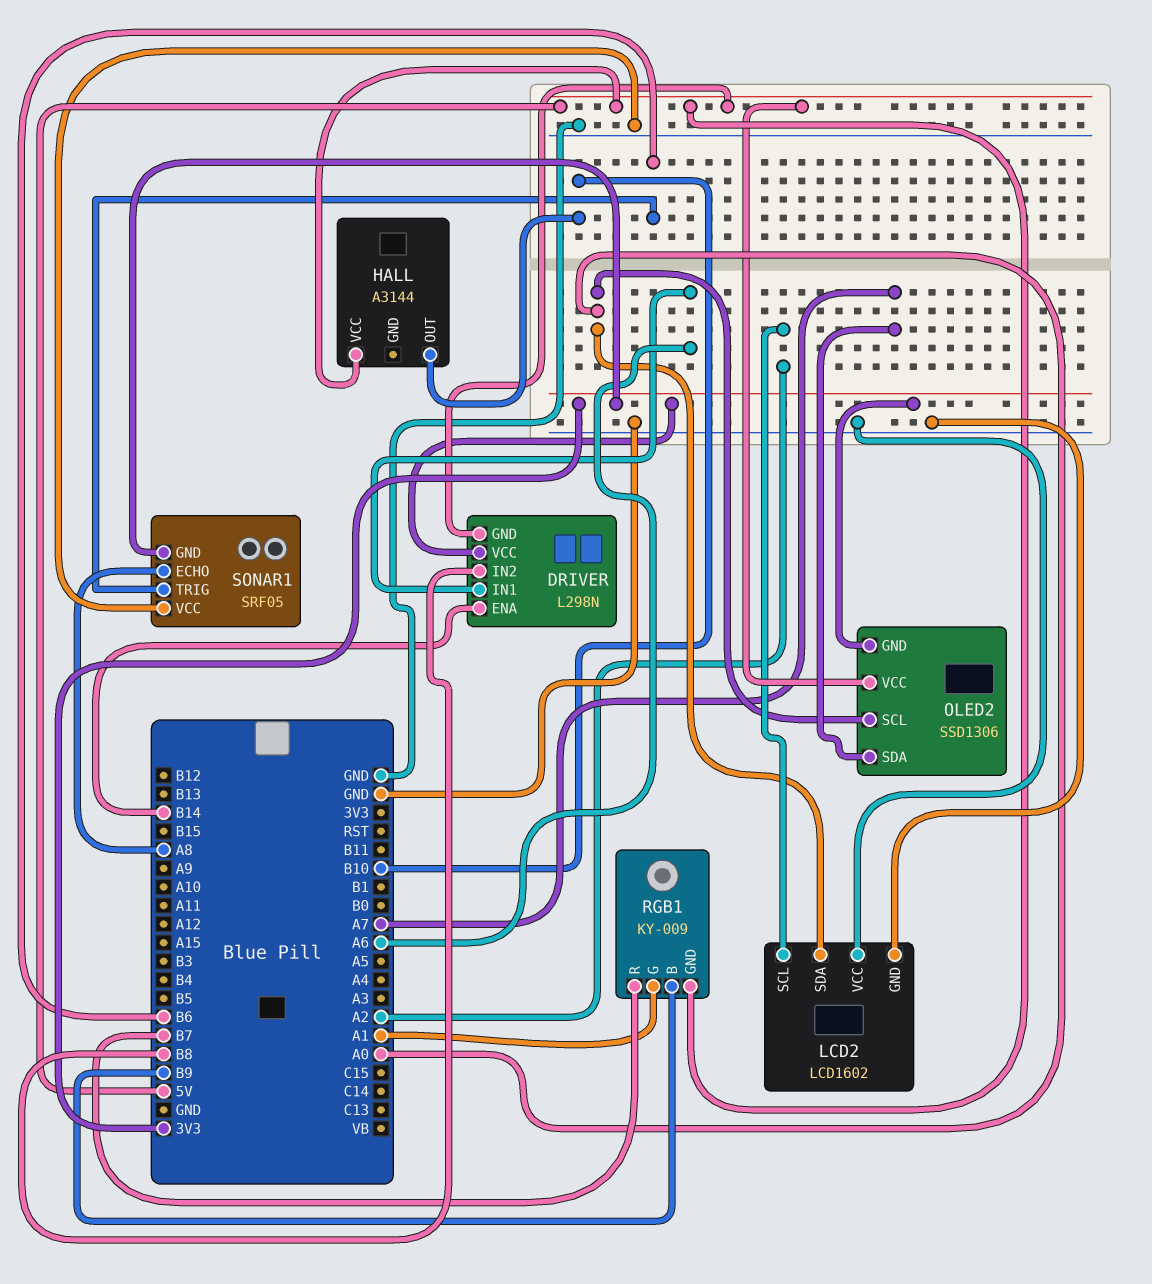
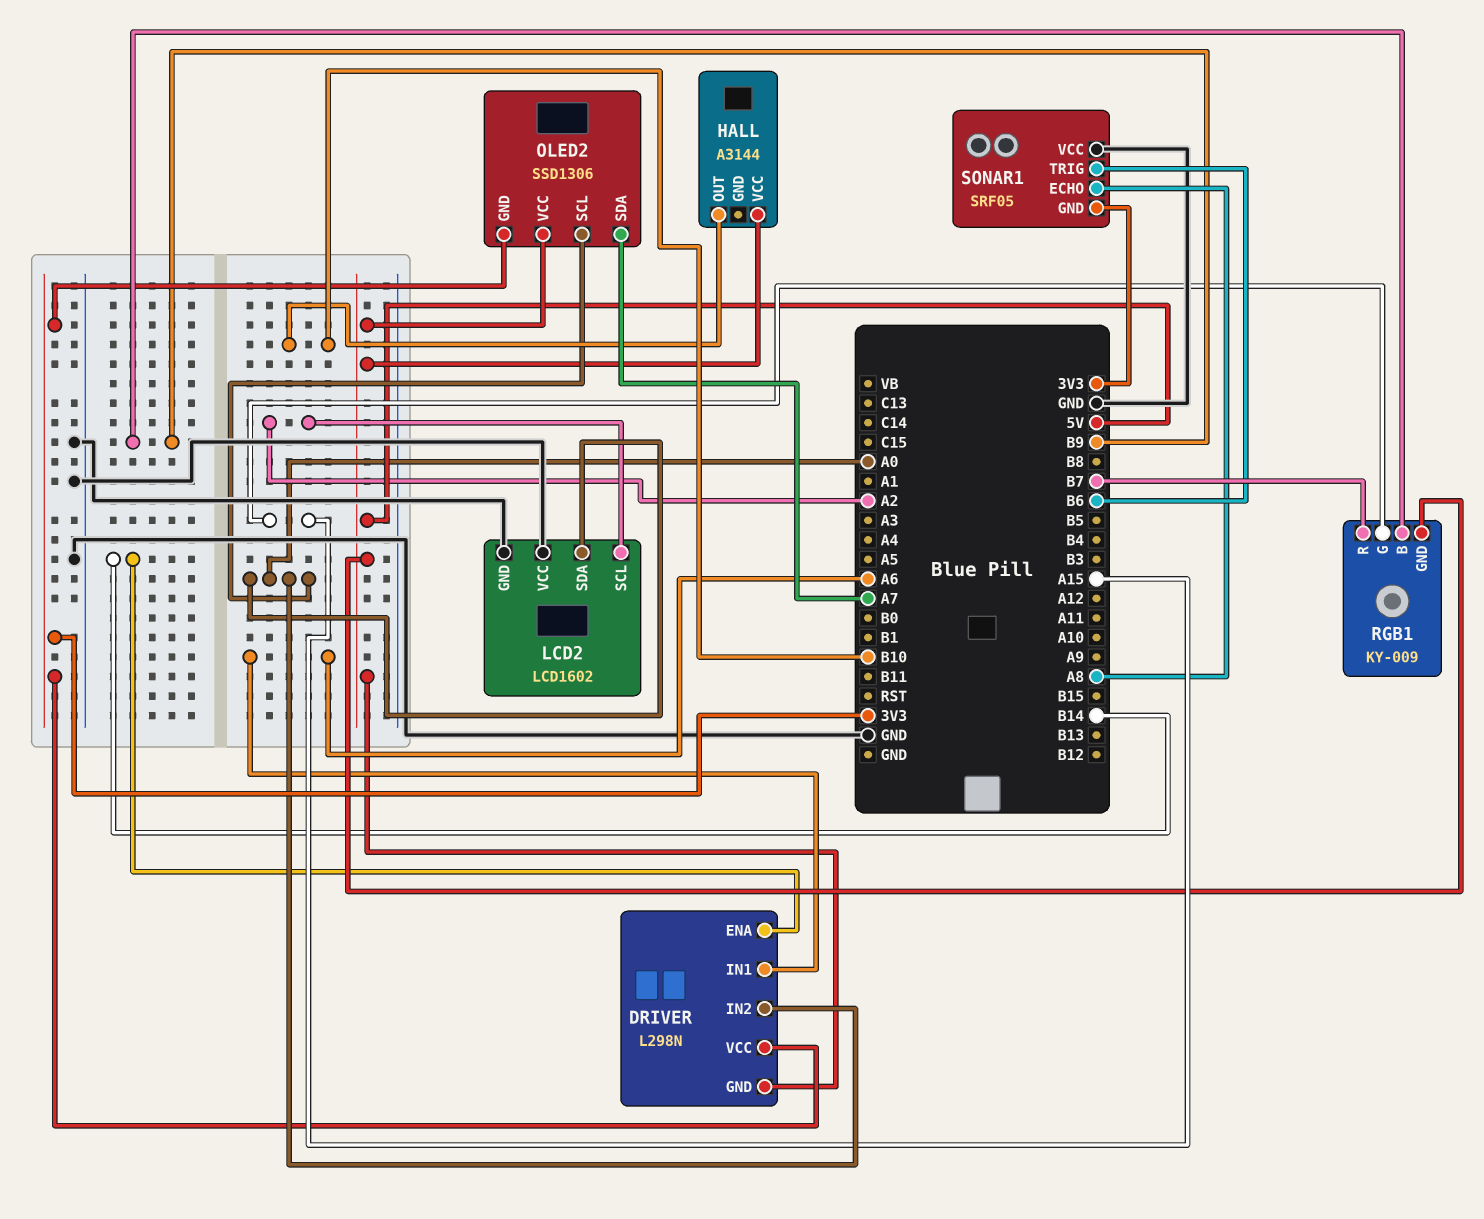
DRIVER pin IN2: B8 -> A0
RGB1 pin G: A1 -> A15

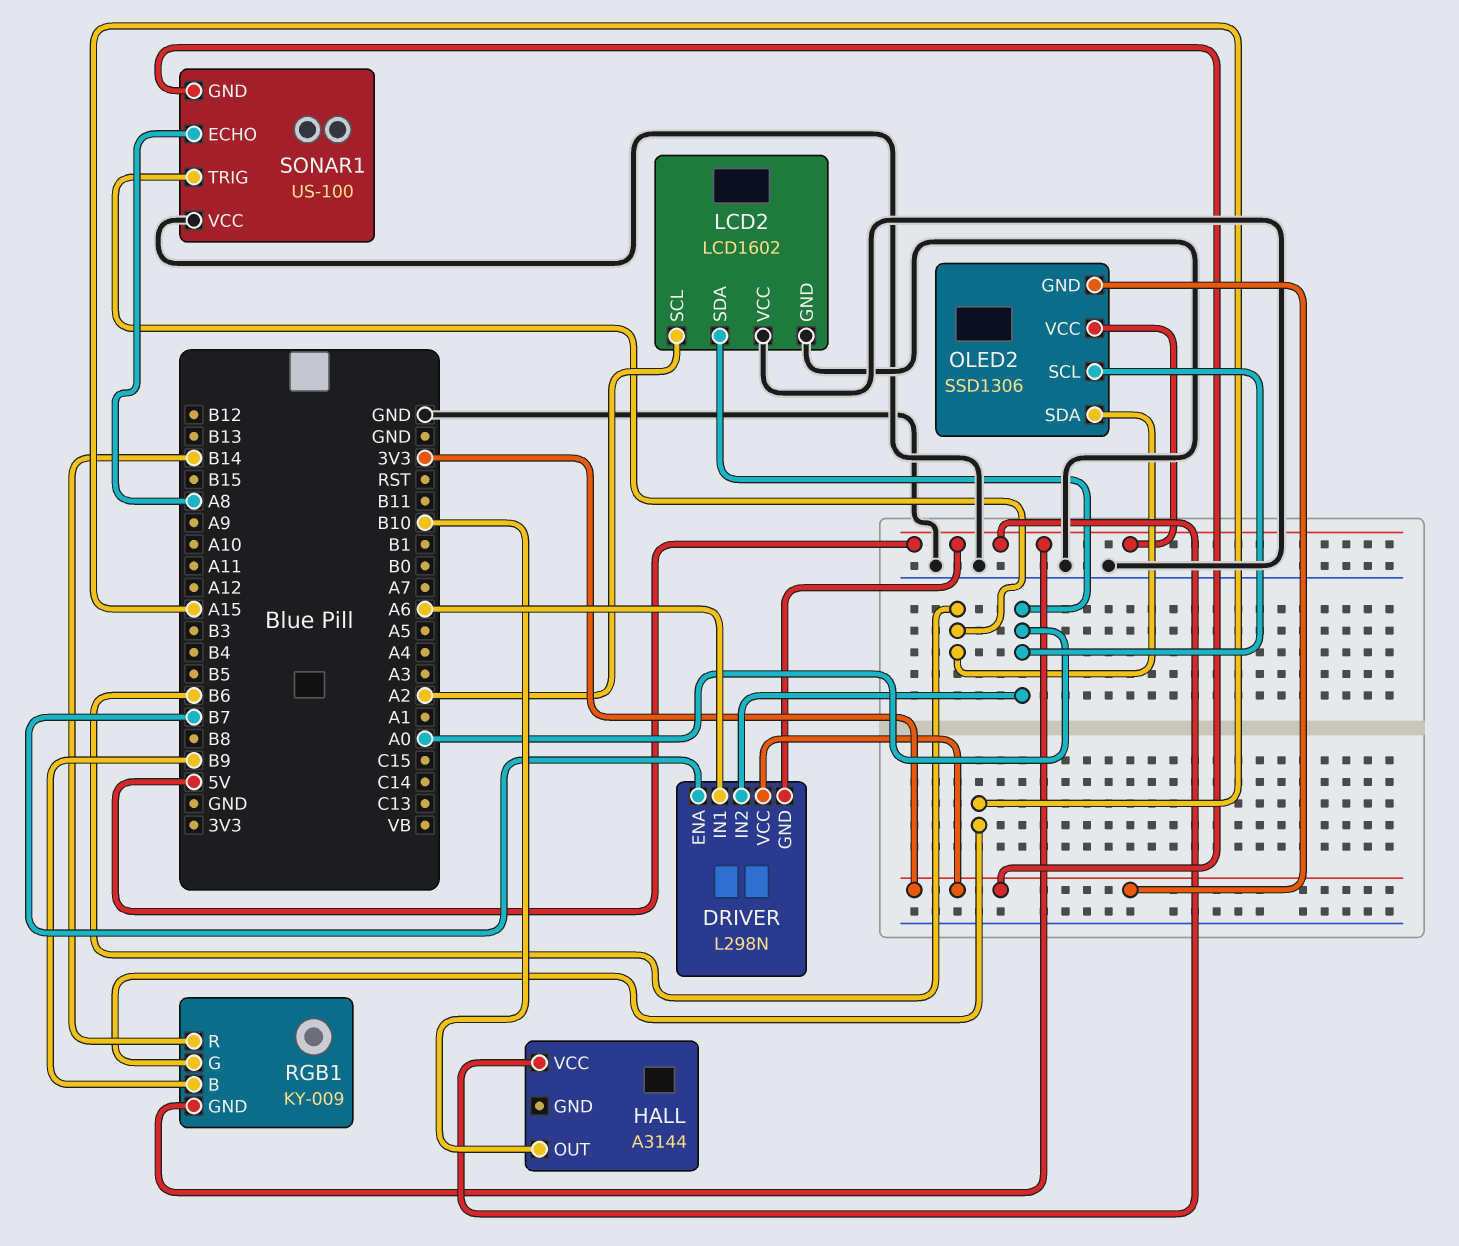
DRIVER pin ENA: B14 -> B7
OLED2 pin SDA: A7 -> B6
RGB1 pin R: B7 -> B14
SONAR1: SRF05 -> US-100

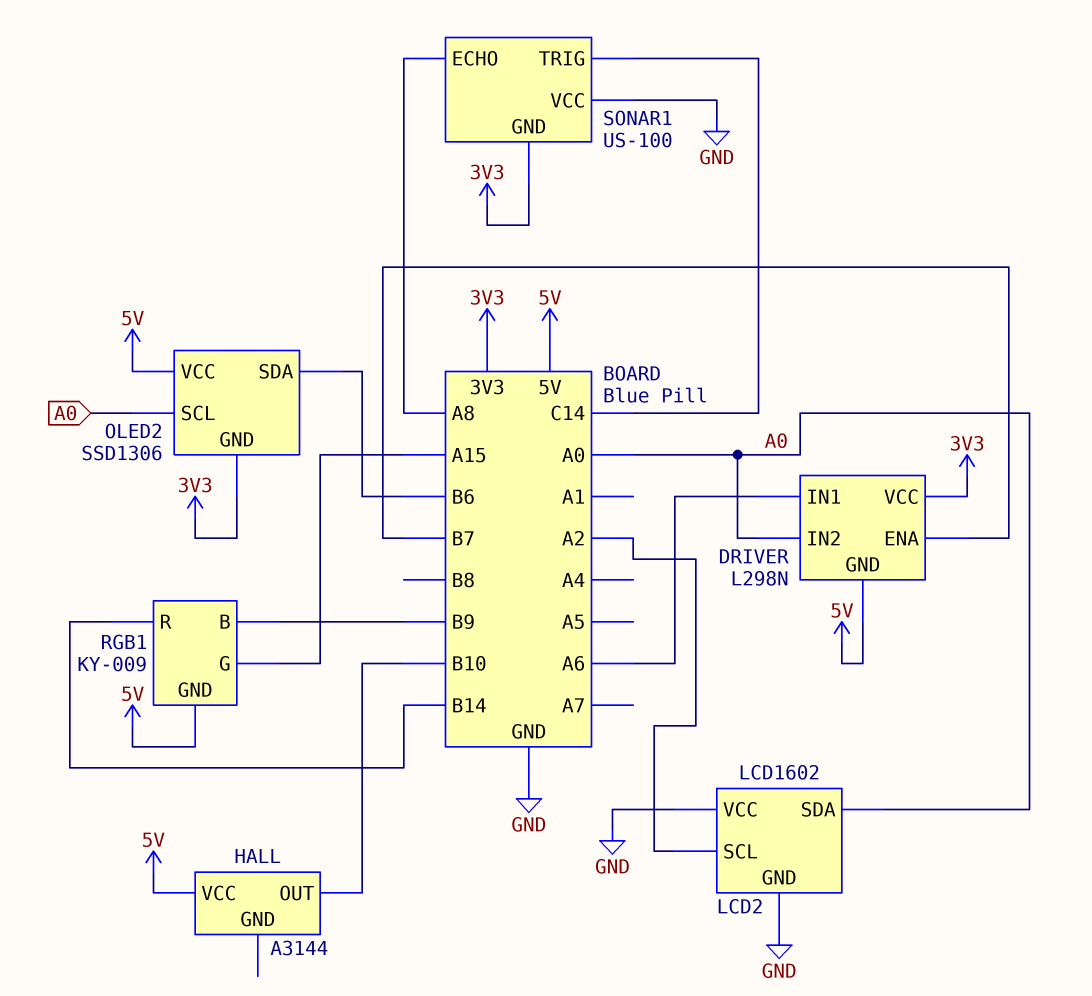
SONAR1 pin TRIG: B6 -> C14

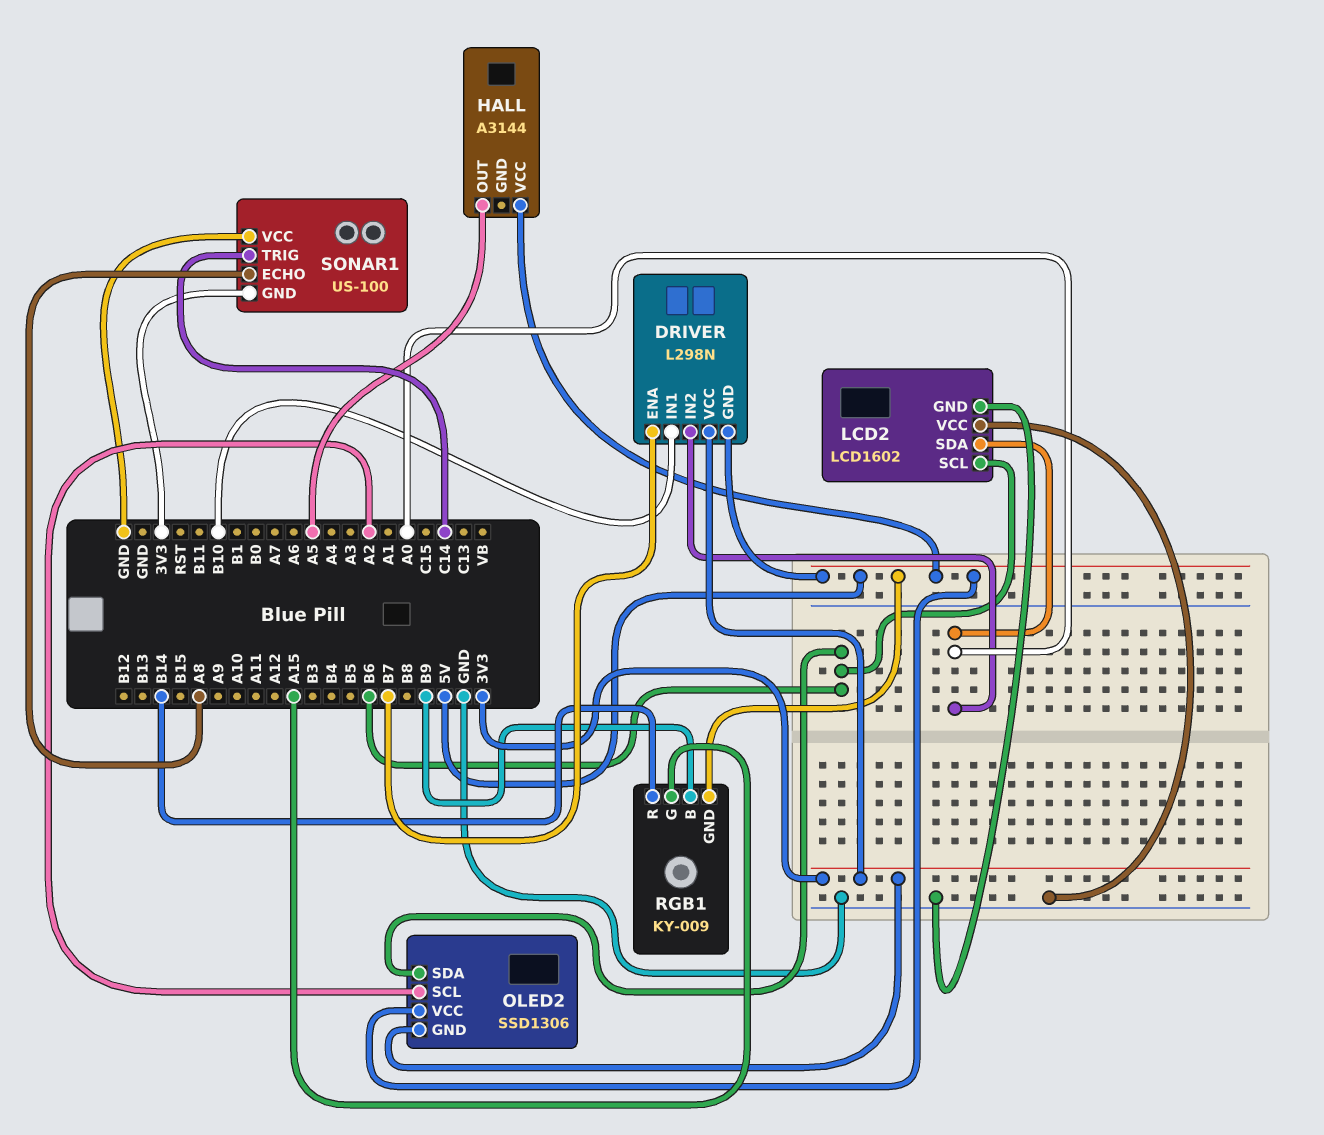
DRIVER pin IN1: A6 -> B10
HALL pin OUT: B10 -> A5
LCD2 pin SCL: A2 -> B6
OLED2 pin SCL: A0 -> A2

